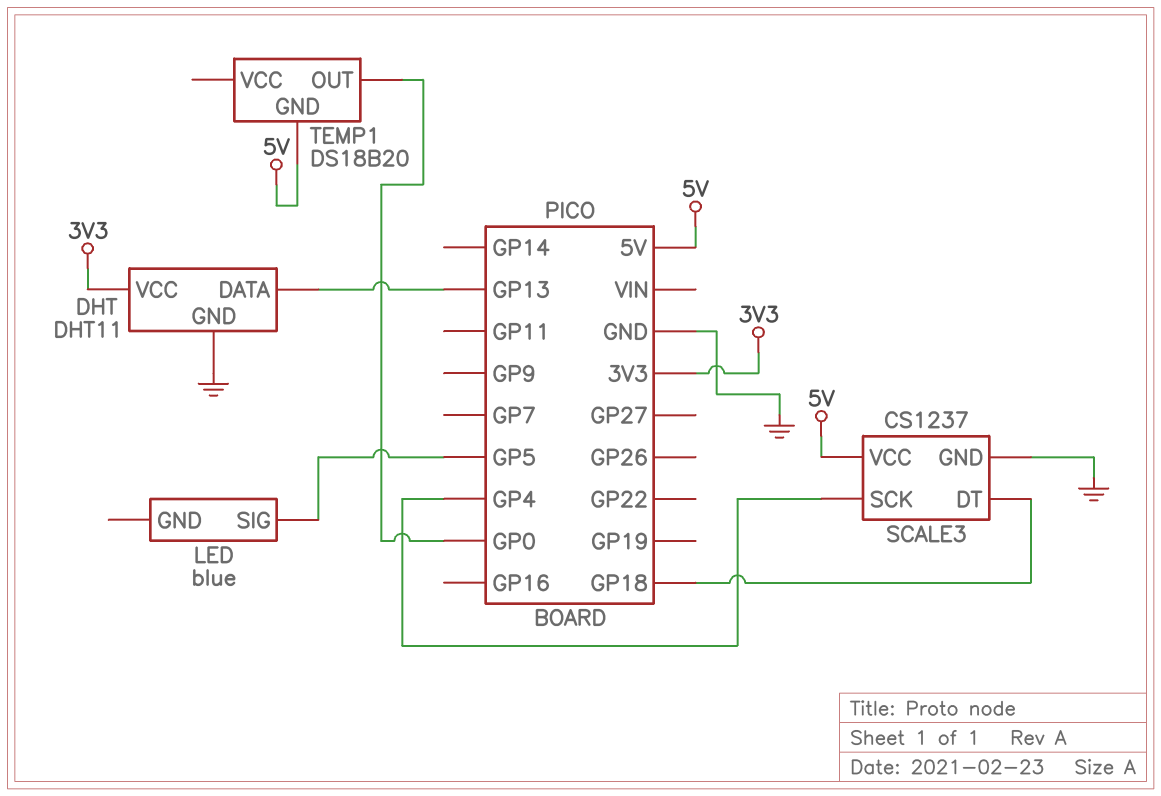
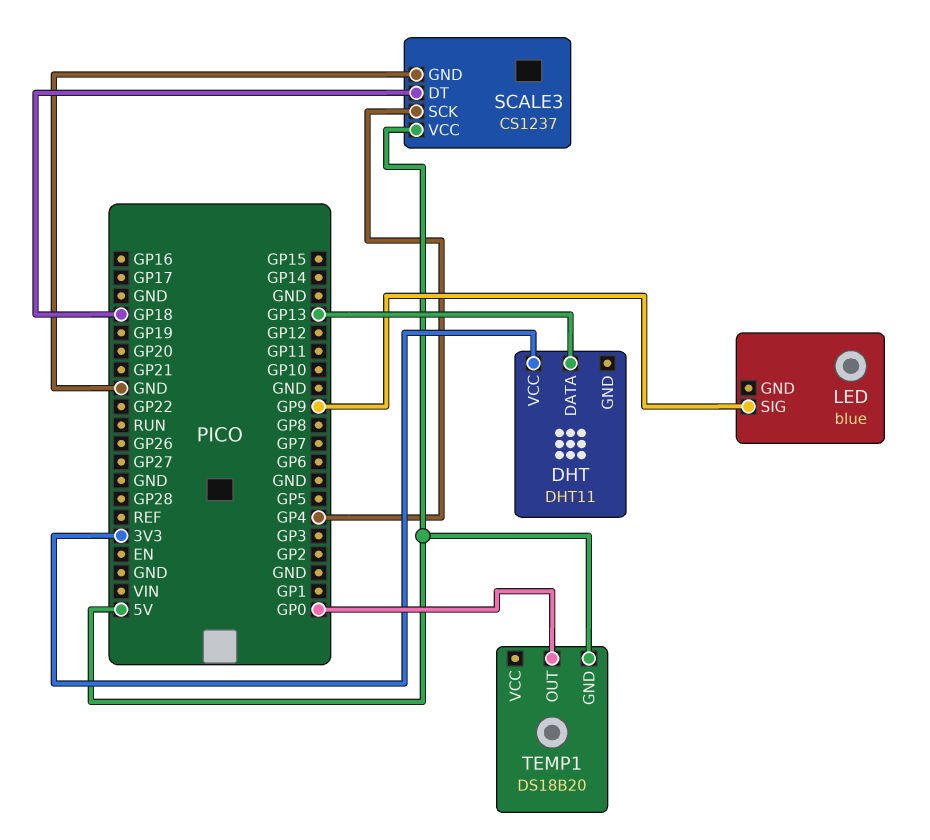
DHT pin GND: GND -> none
LED pin SIG: GP5 -> GP9

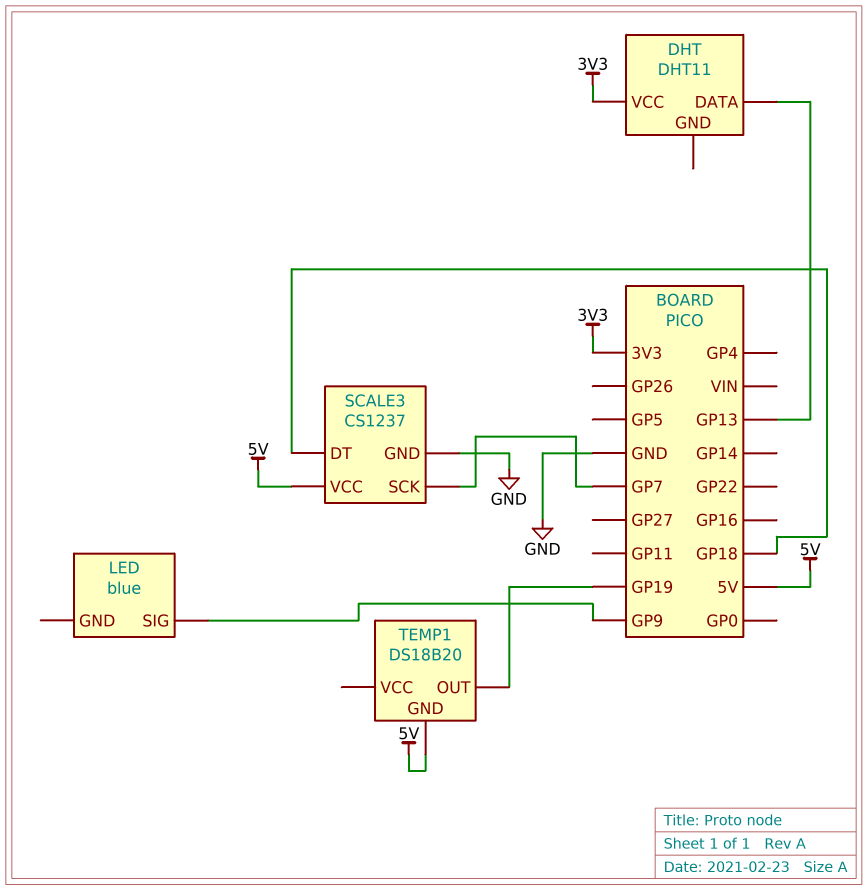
SCALE3 pin SCK: GP4 -> GP7
TEMP1 pin OUT: GP0 -> GP19

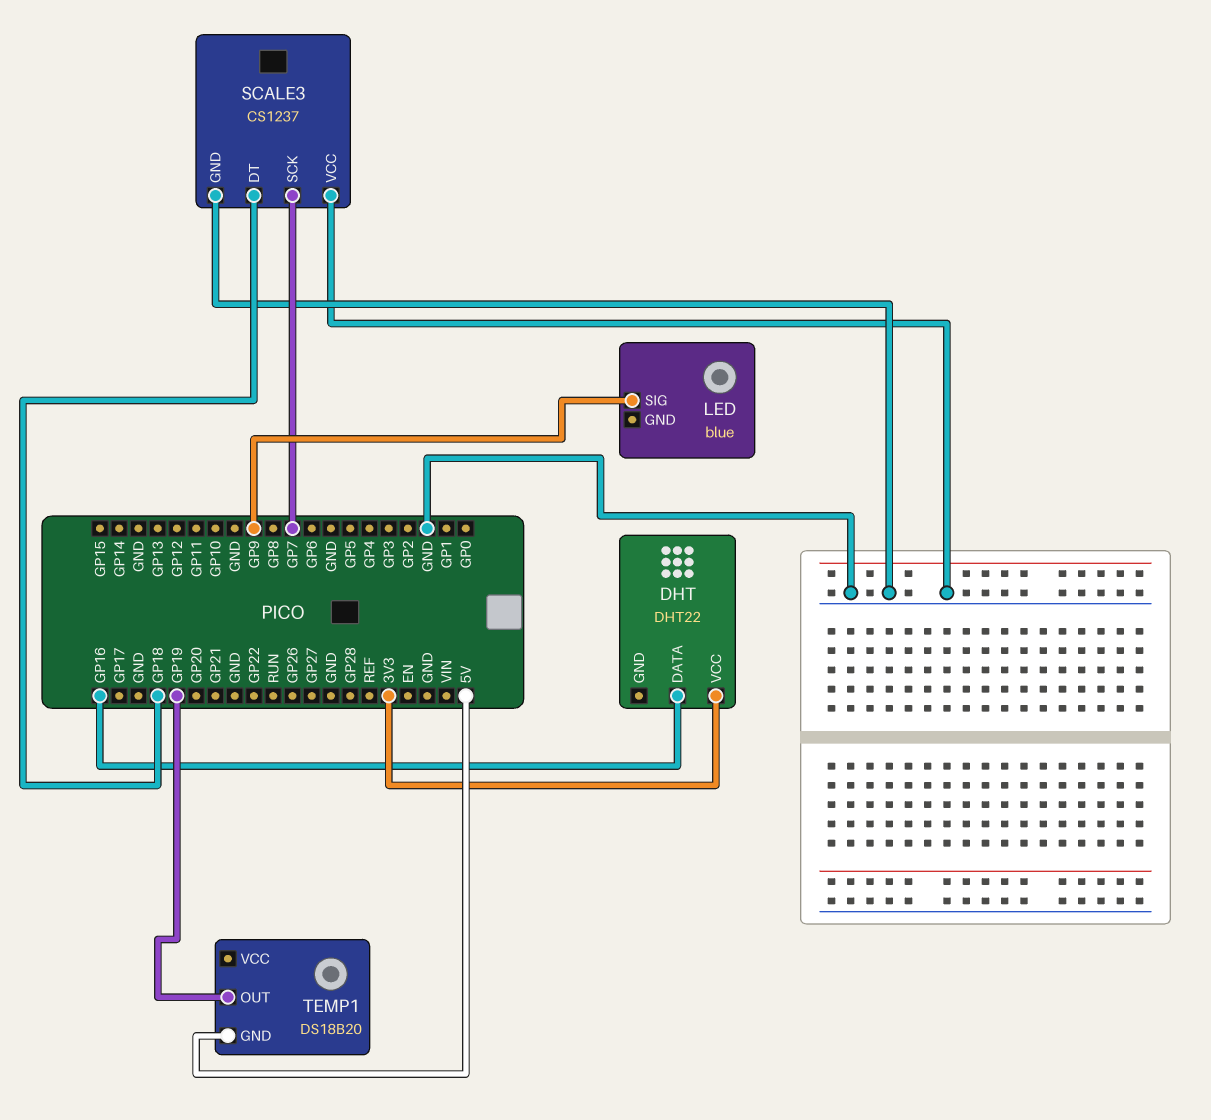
DHT: DHT11 -> DHT22
DHT pin DATA: GP13 -> GP16
SCALE3 pin VCC: 5V -> GND

